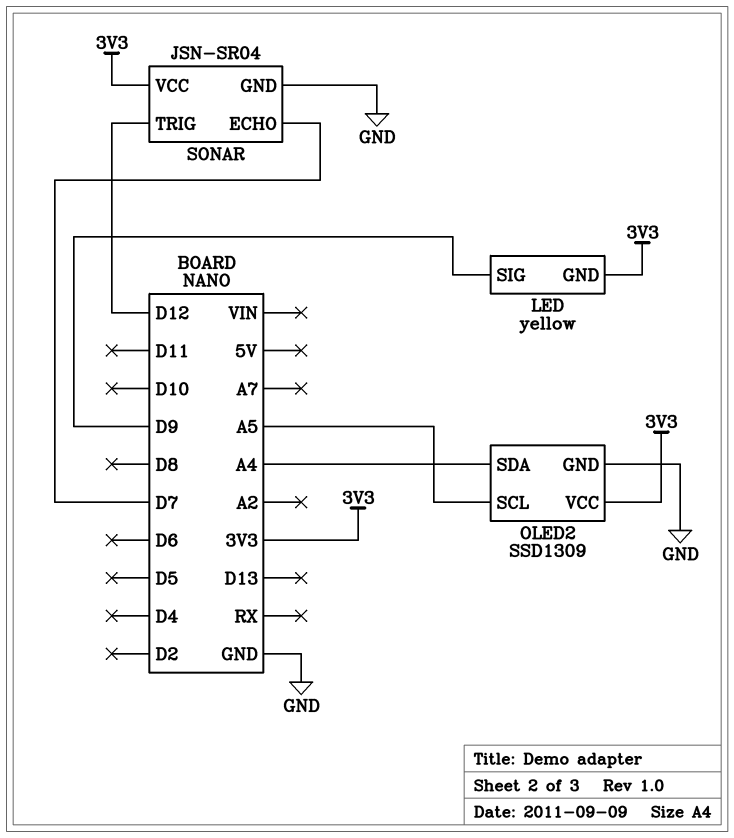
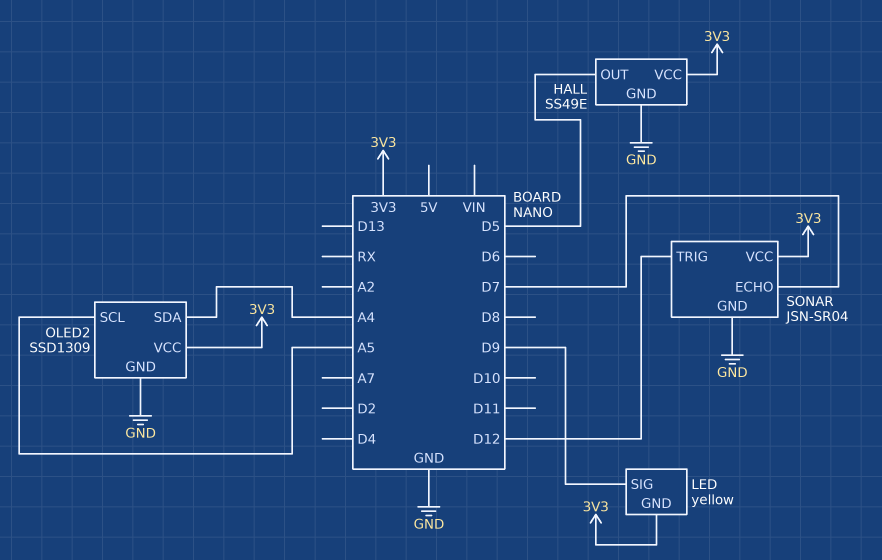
HALL: none -> SS49E
HALL pin GND: none -> GND
HALL pin OUT: none -> D5
HALL pin VCC: none -> 3V3

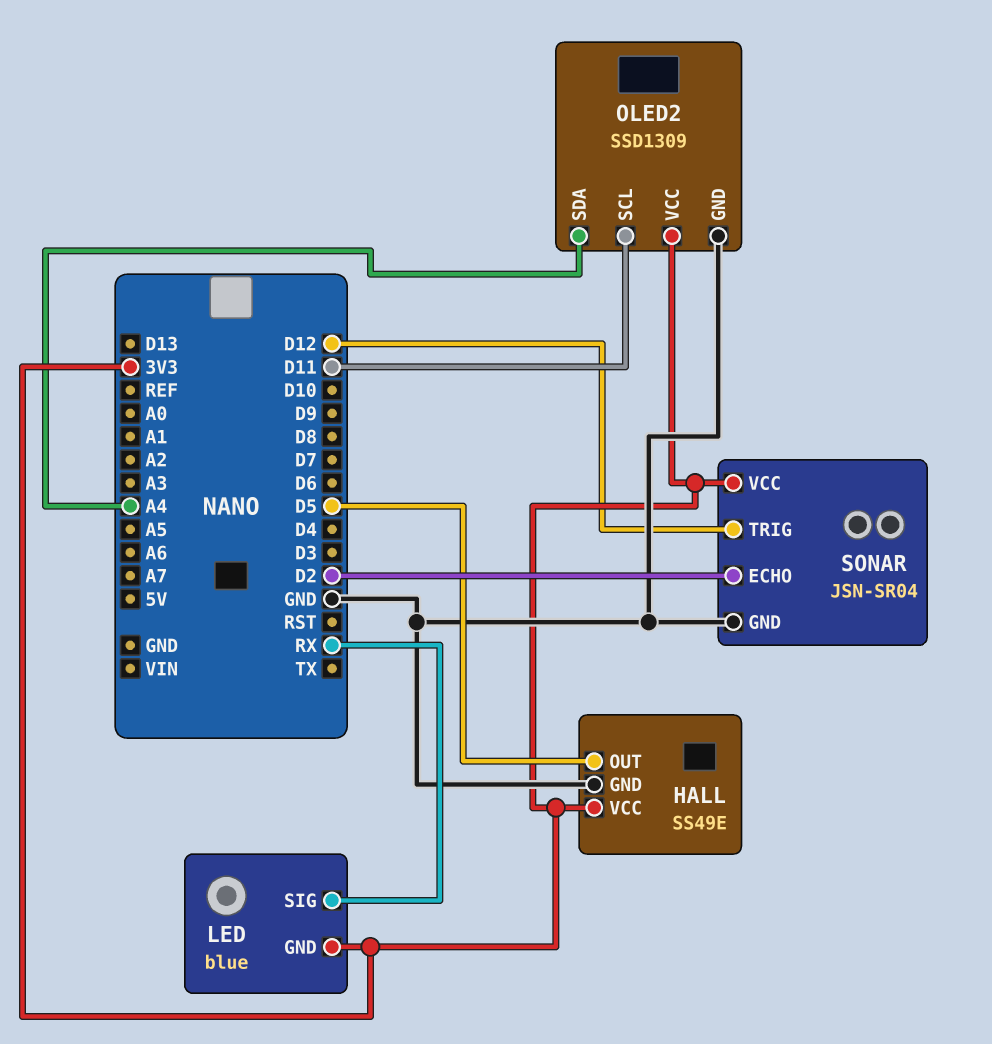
LED: yellow -> blue
LED pin SIG: D9 -> RX
OLED2 pin SCL: A5 -> D11
SONAR pin ECHO: D7 -> D2

